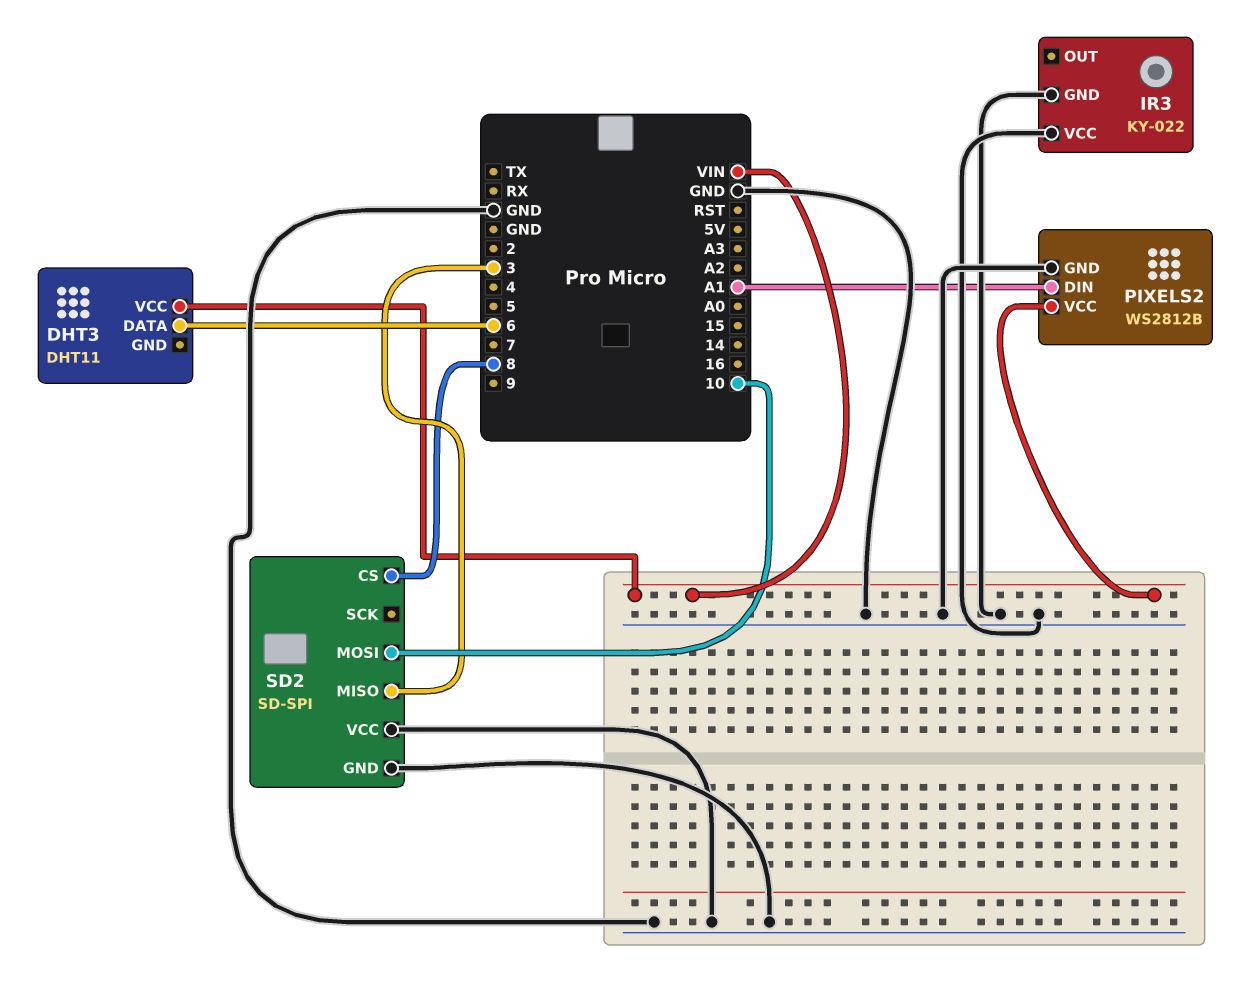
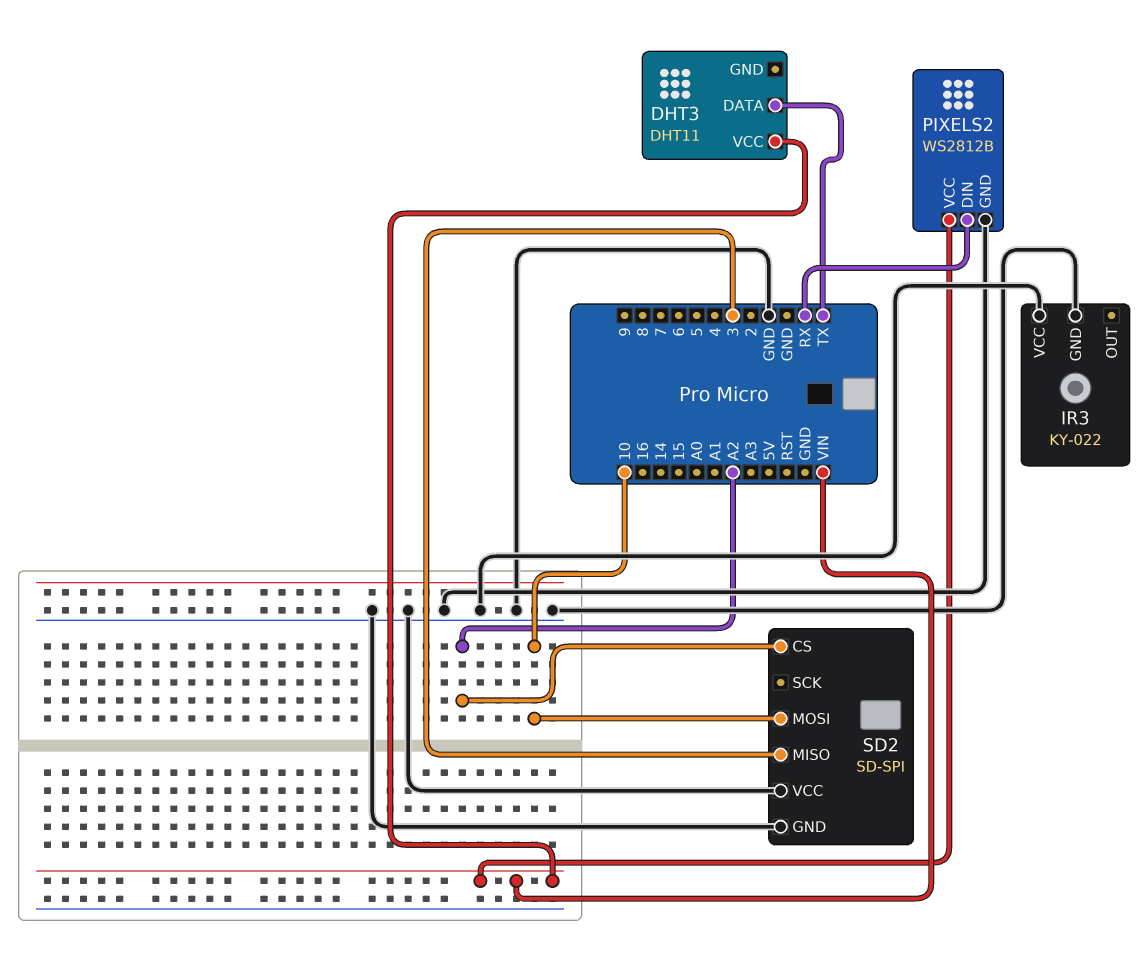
DHT3 pin DATA: 6 -> TX
PIXELS2 pin DIN: A1 -> RX
SD2 pin CS: 8 -> A2

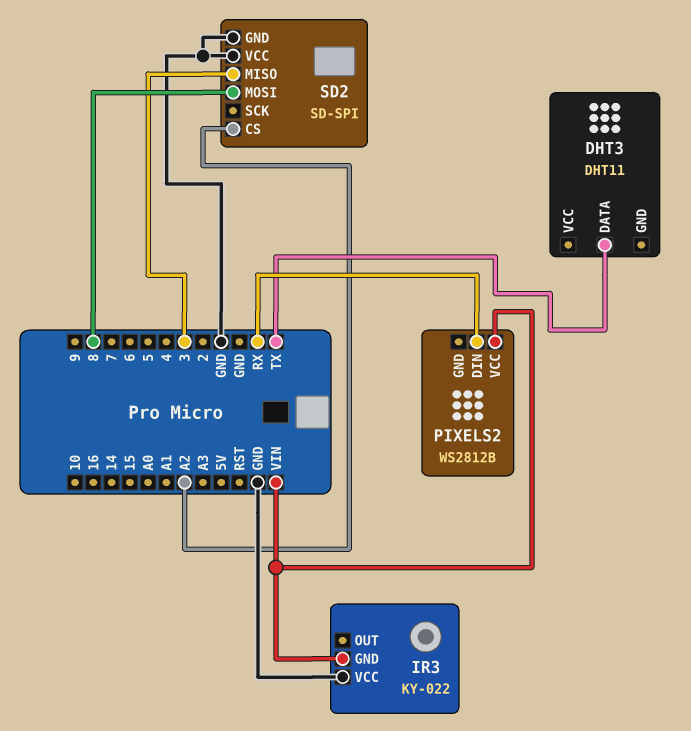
DHT3 pin VCC: VIN -> none
IR3 pin GND: GND -> VIN
PIXELS2 pin GND: GND -> none
SD2 pin MOSI: 10 -> 8

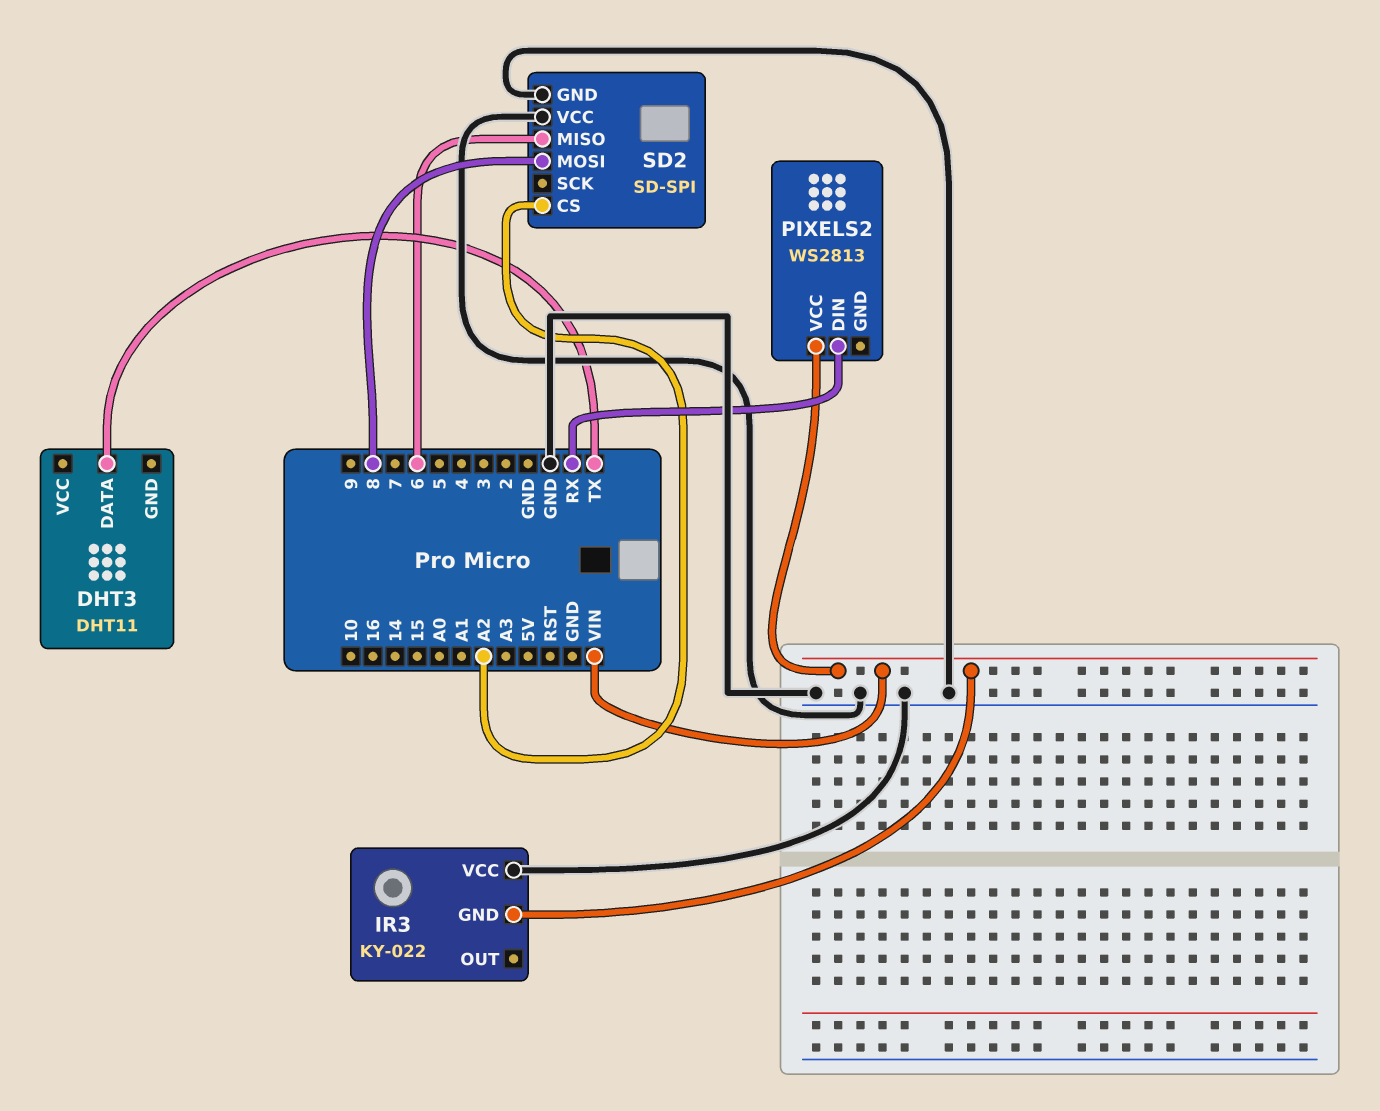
PIXELS2: WS2812B -> WS2813
SD2 pin MISO: 3 -> 6

